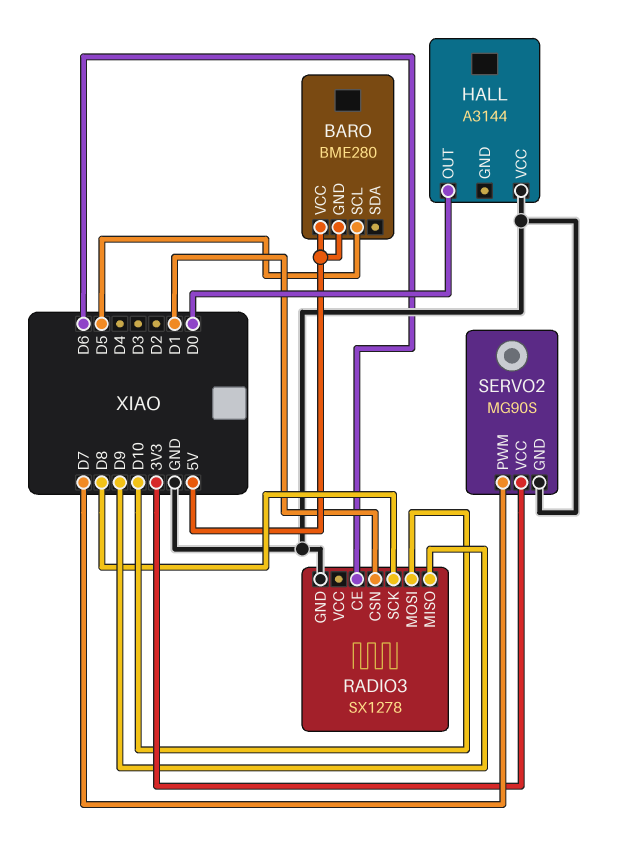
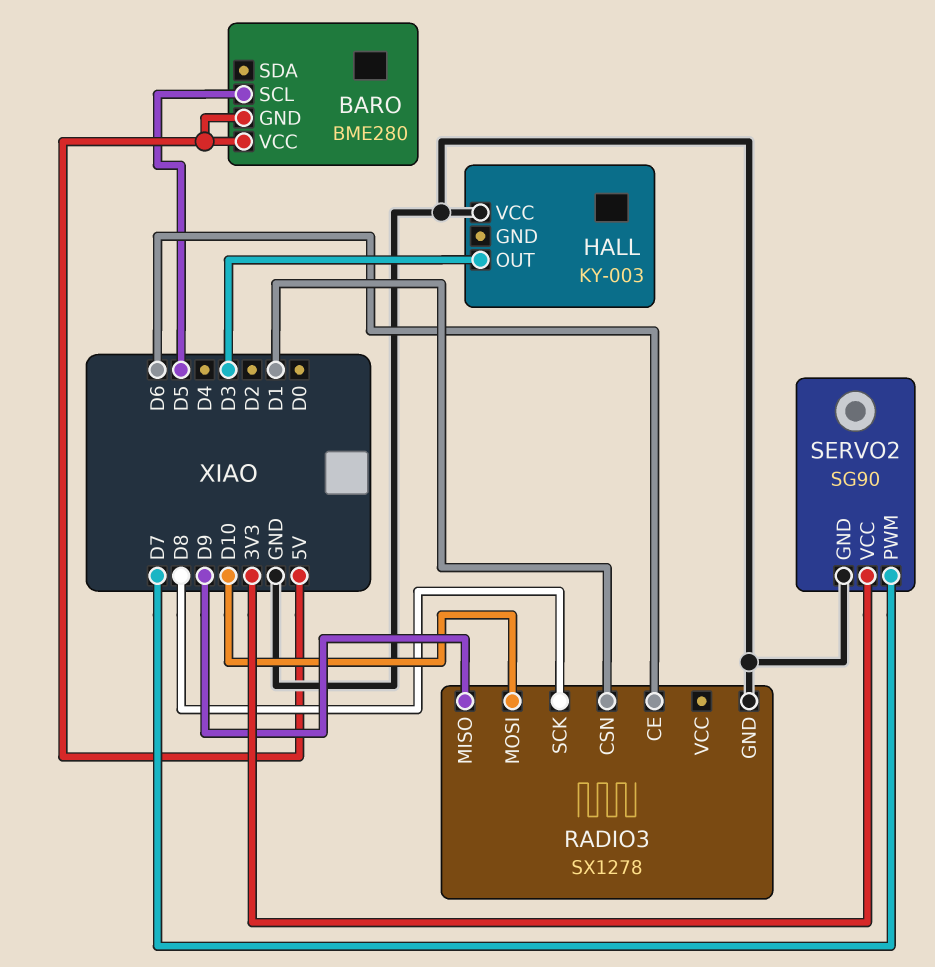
HALL: A3144 -> KY-003
HALL pin OUT: D0 -> D3
SERVO2: MG90S -> SG90

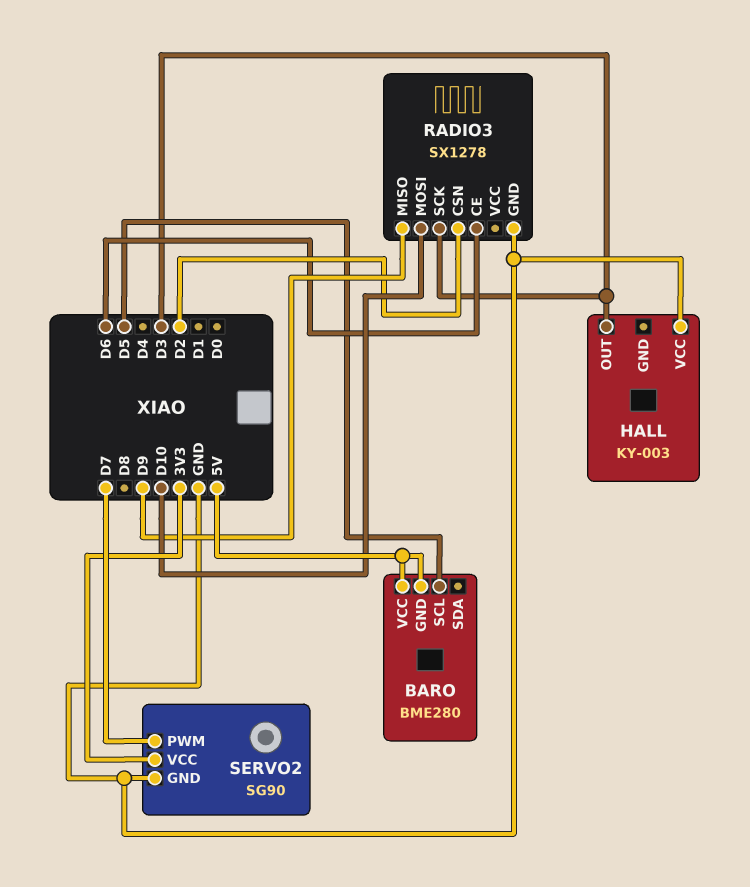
RADIO3 pin CSN: D1 -> D2
RADIO3 pin SCK: D8 -> D3

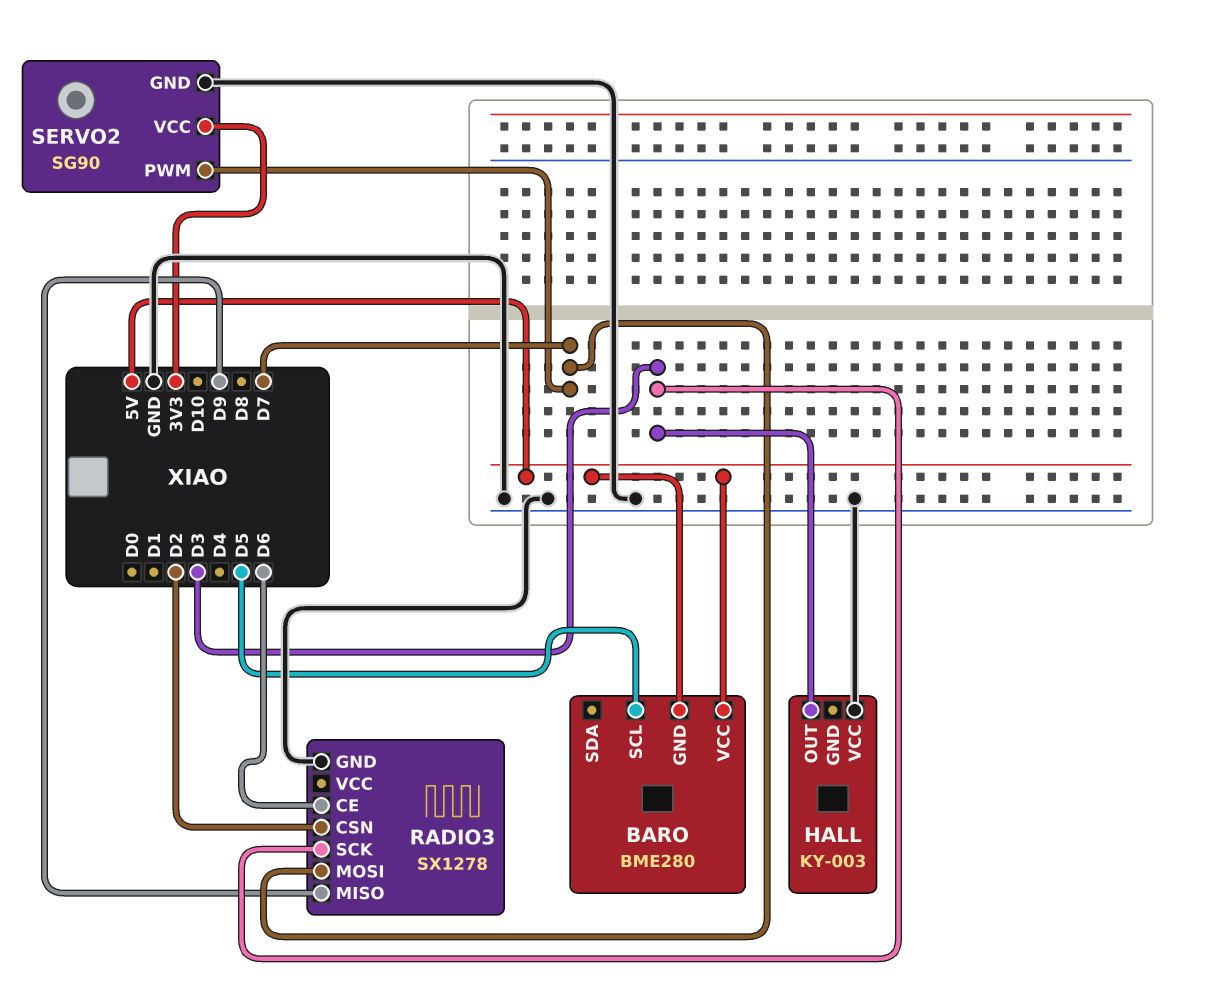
RADIO3 pin MOSI: D10 -> D7

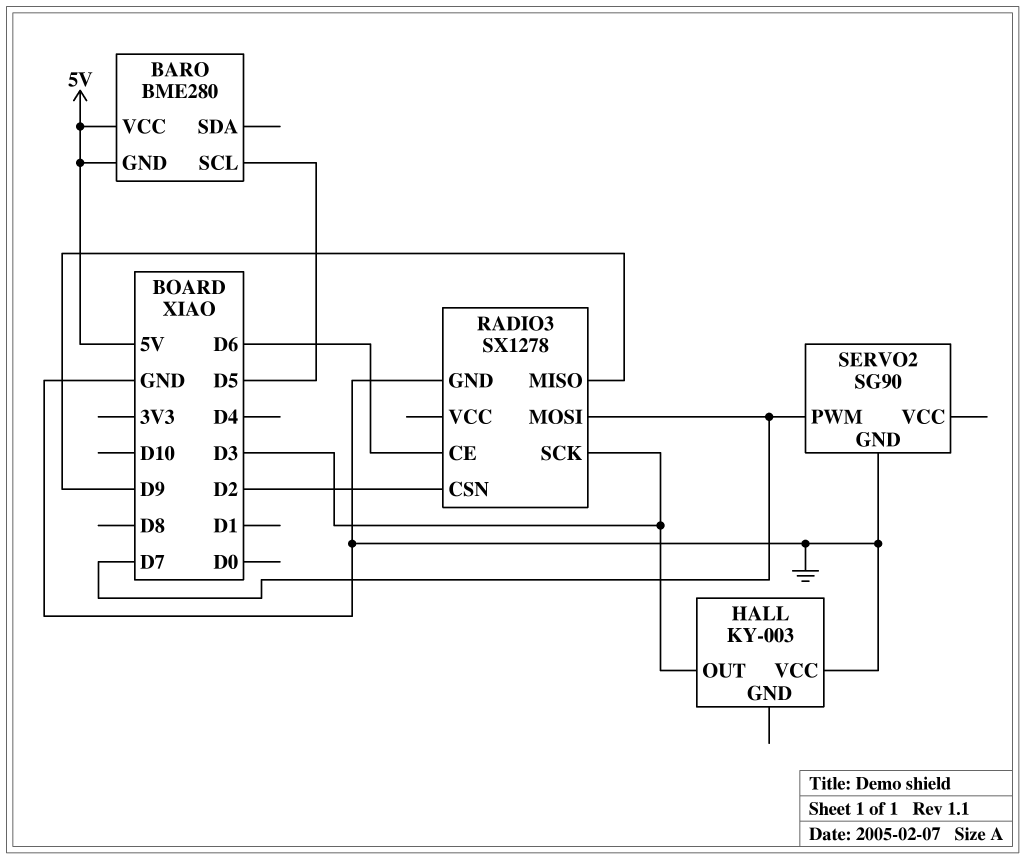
SERVO2 pin VCC: 3V3 -> none

